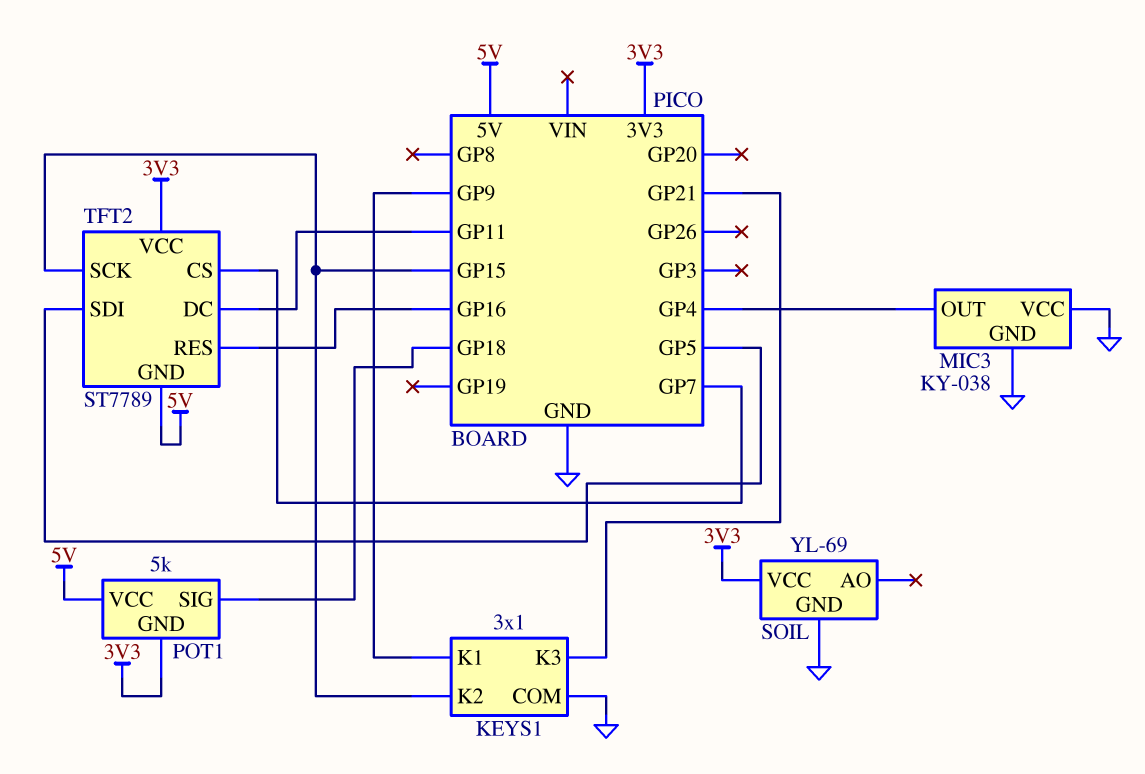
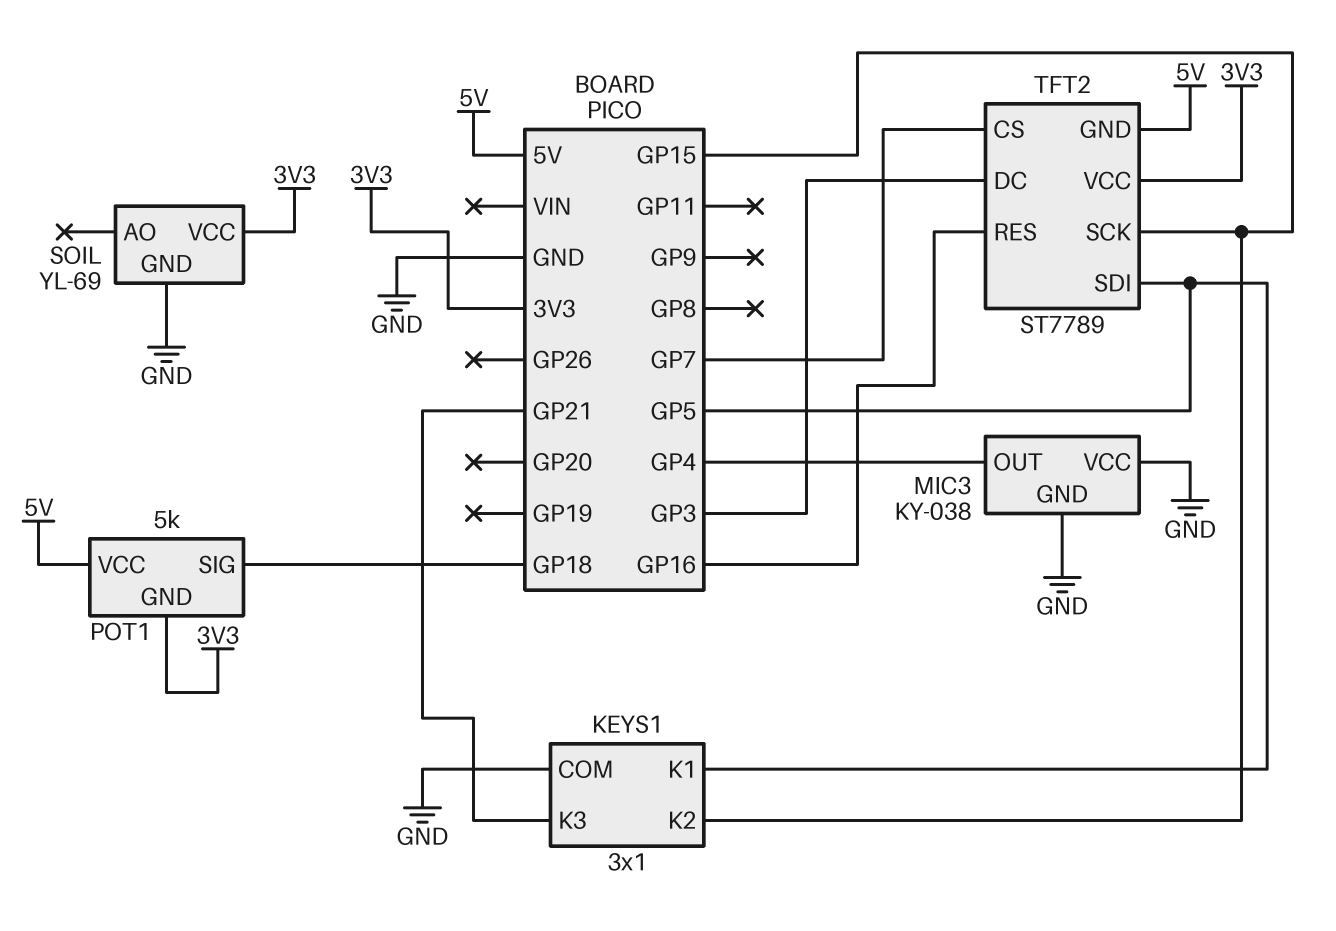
KEYS1 pin K1: GP9 -> GP5
TFT2 pin DC: GP11 -> GP3

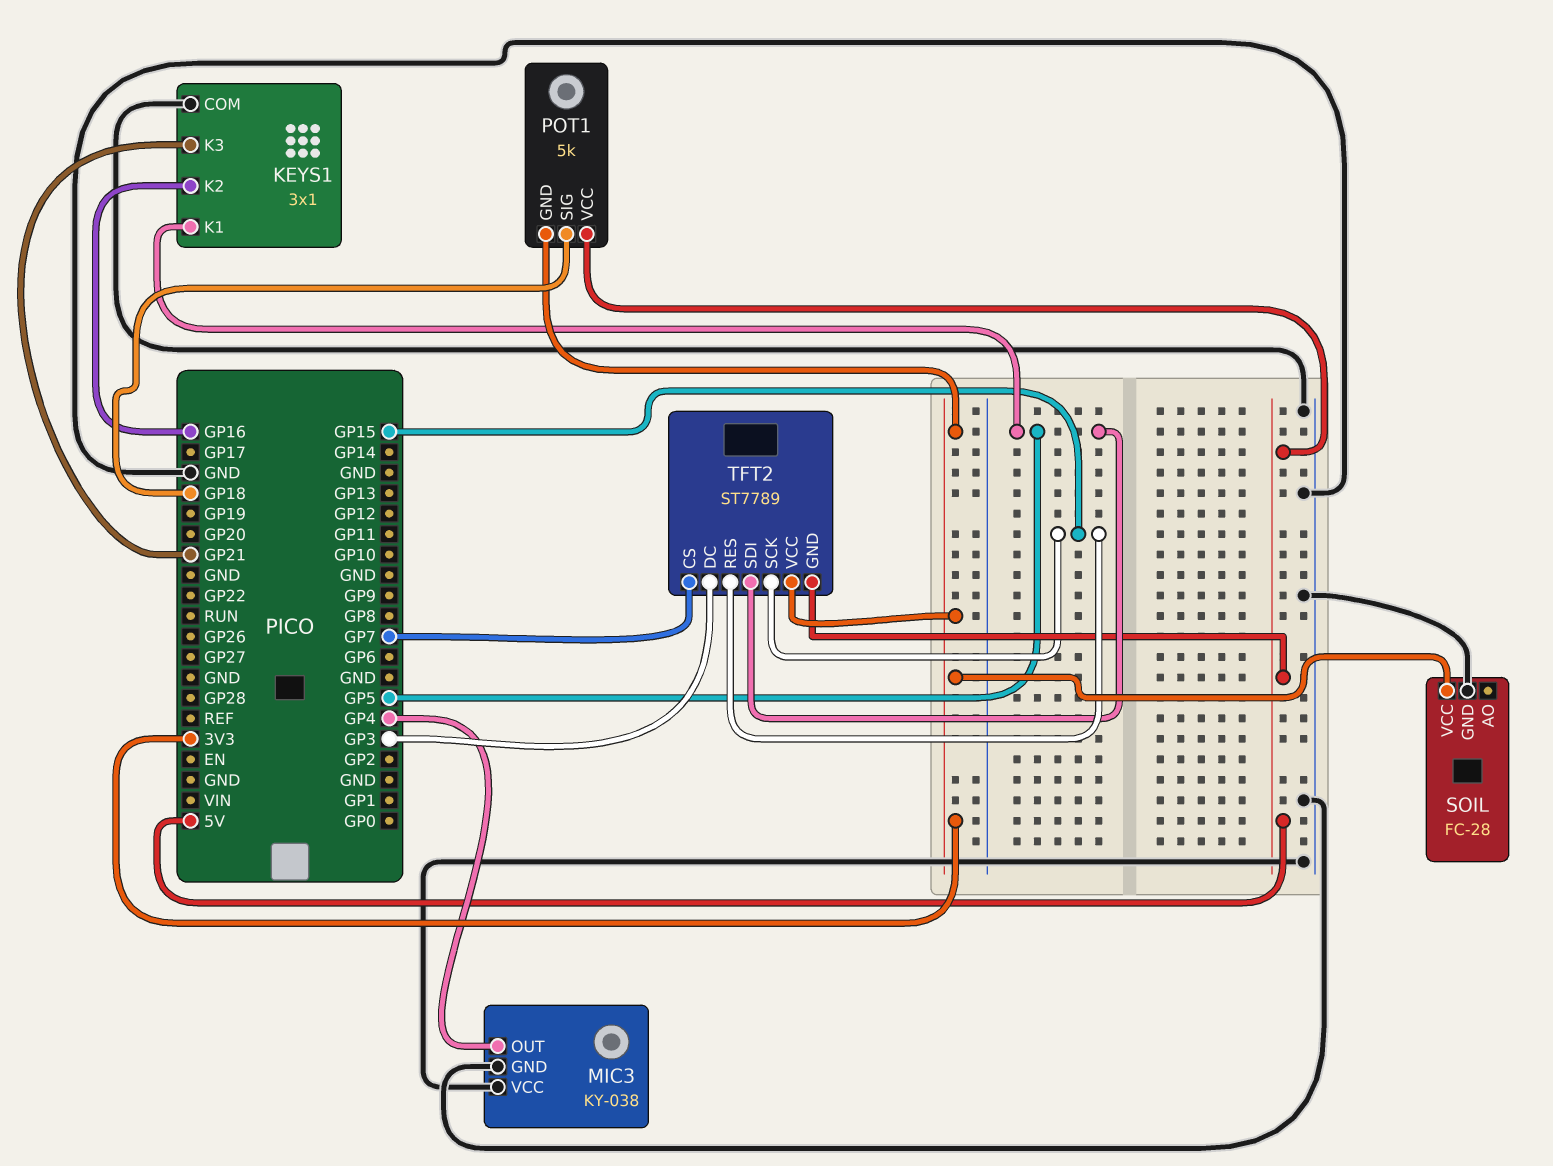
KEYS1 pin K2: GP15 -> GP16
SOIL: YL-69 -> FC-28
TFT2 pin RES: GP16 -> GP15

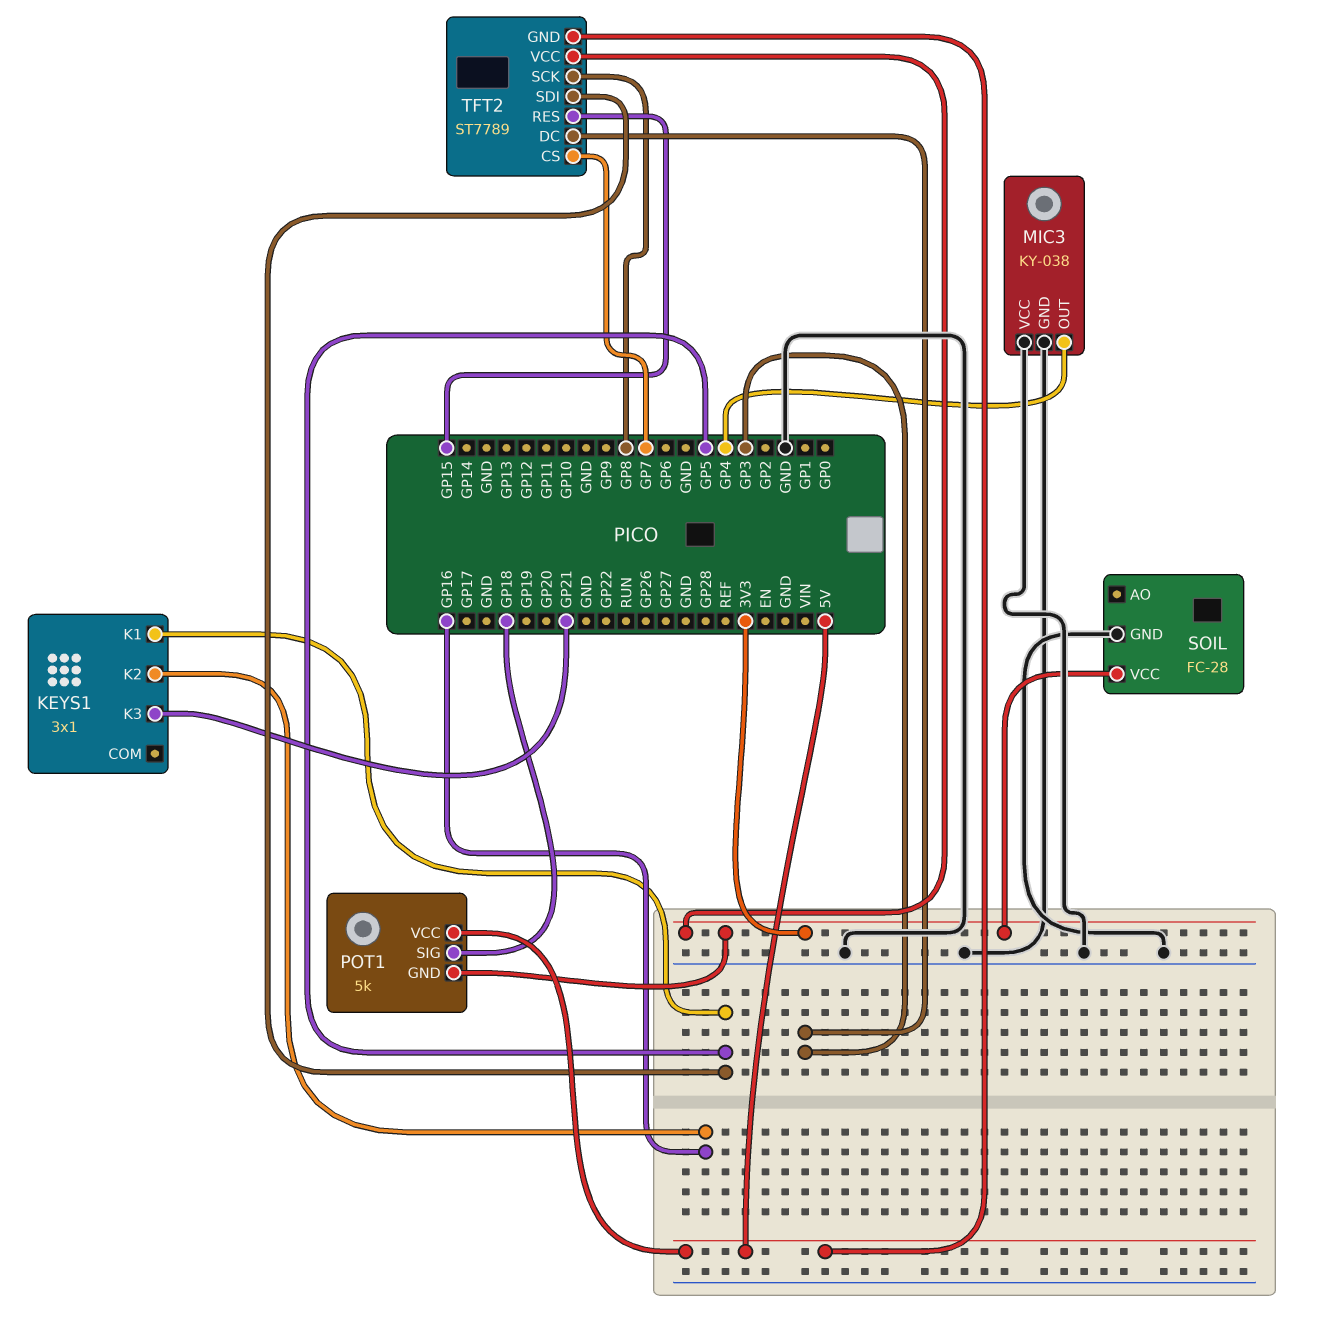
KEYS1 pin COM: GND -> none
TFT2 pin SCK: GP15 -> GP8

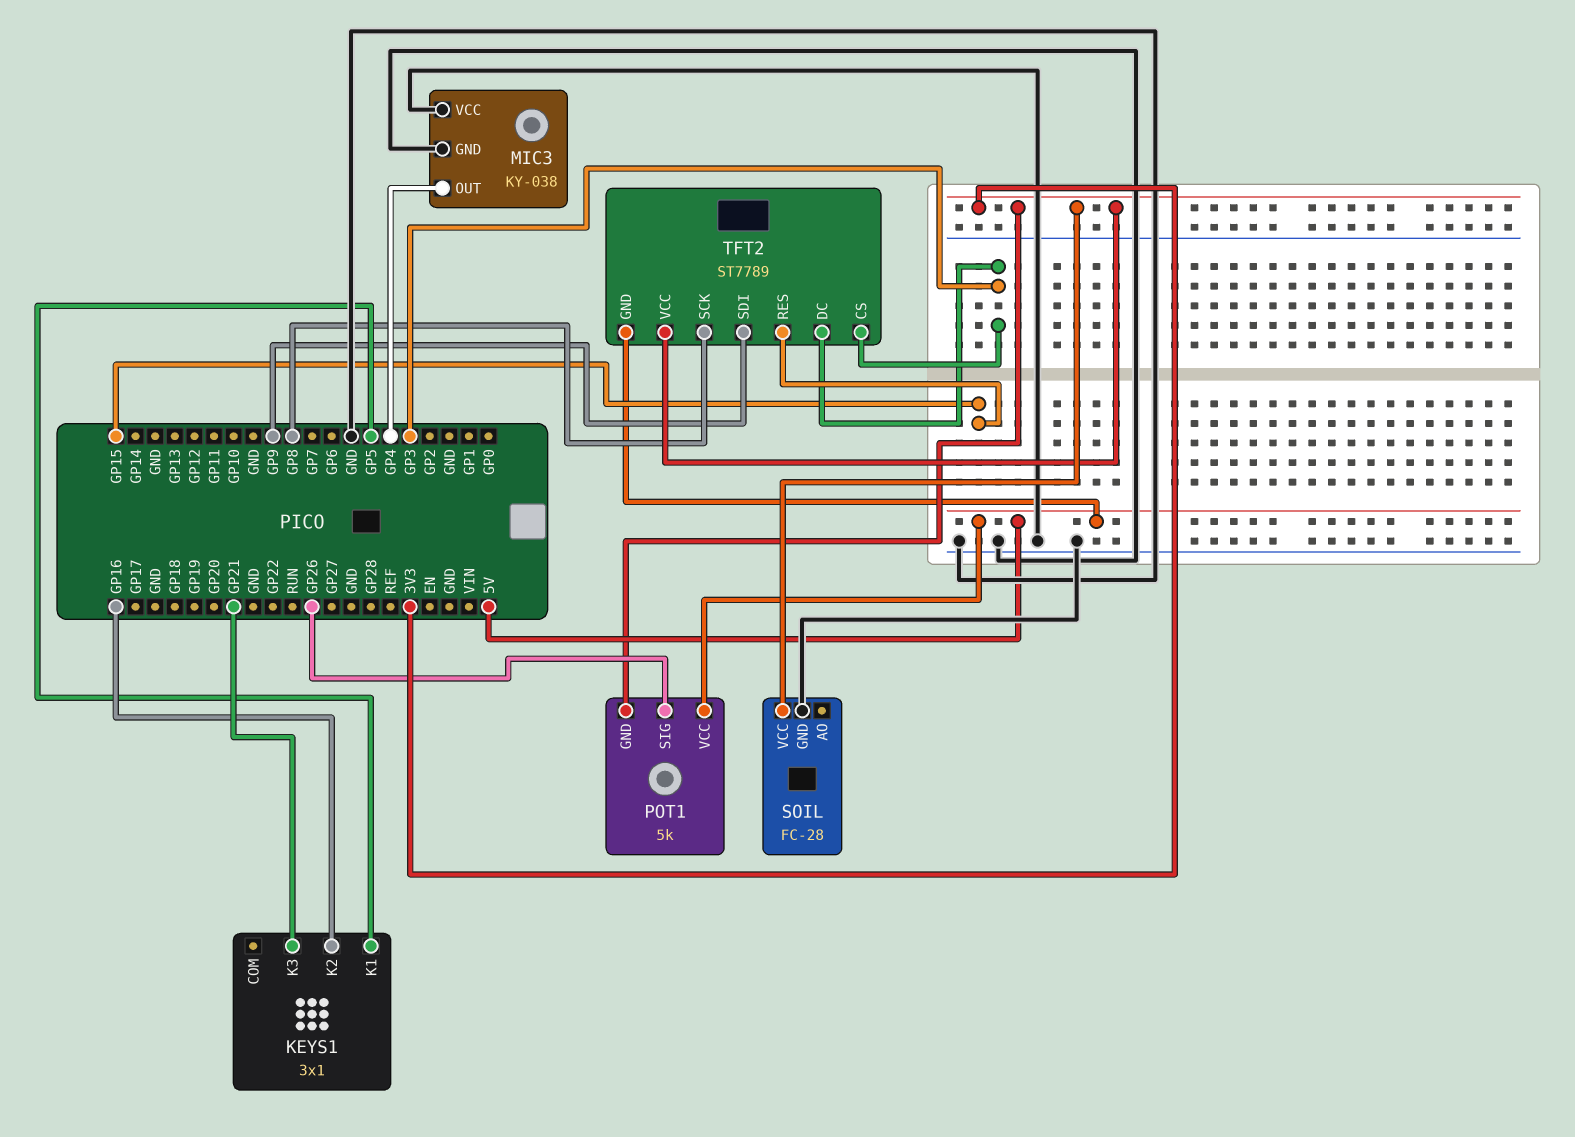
POT1 pin SIG: GP18 -> GP26
TFT2 pin CS: GP7 -> GP3
TFT2 pin SDI: GP5 -> GP9

